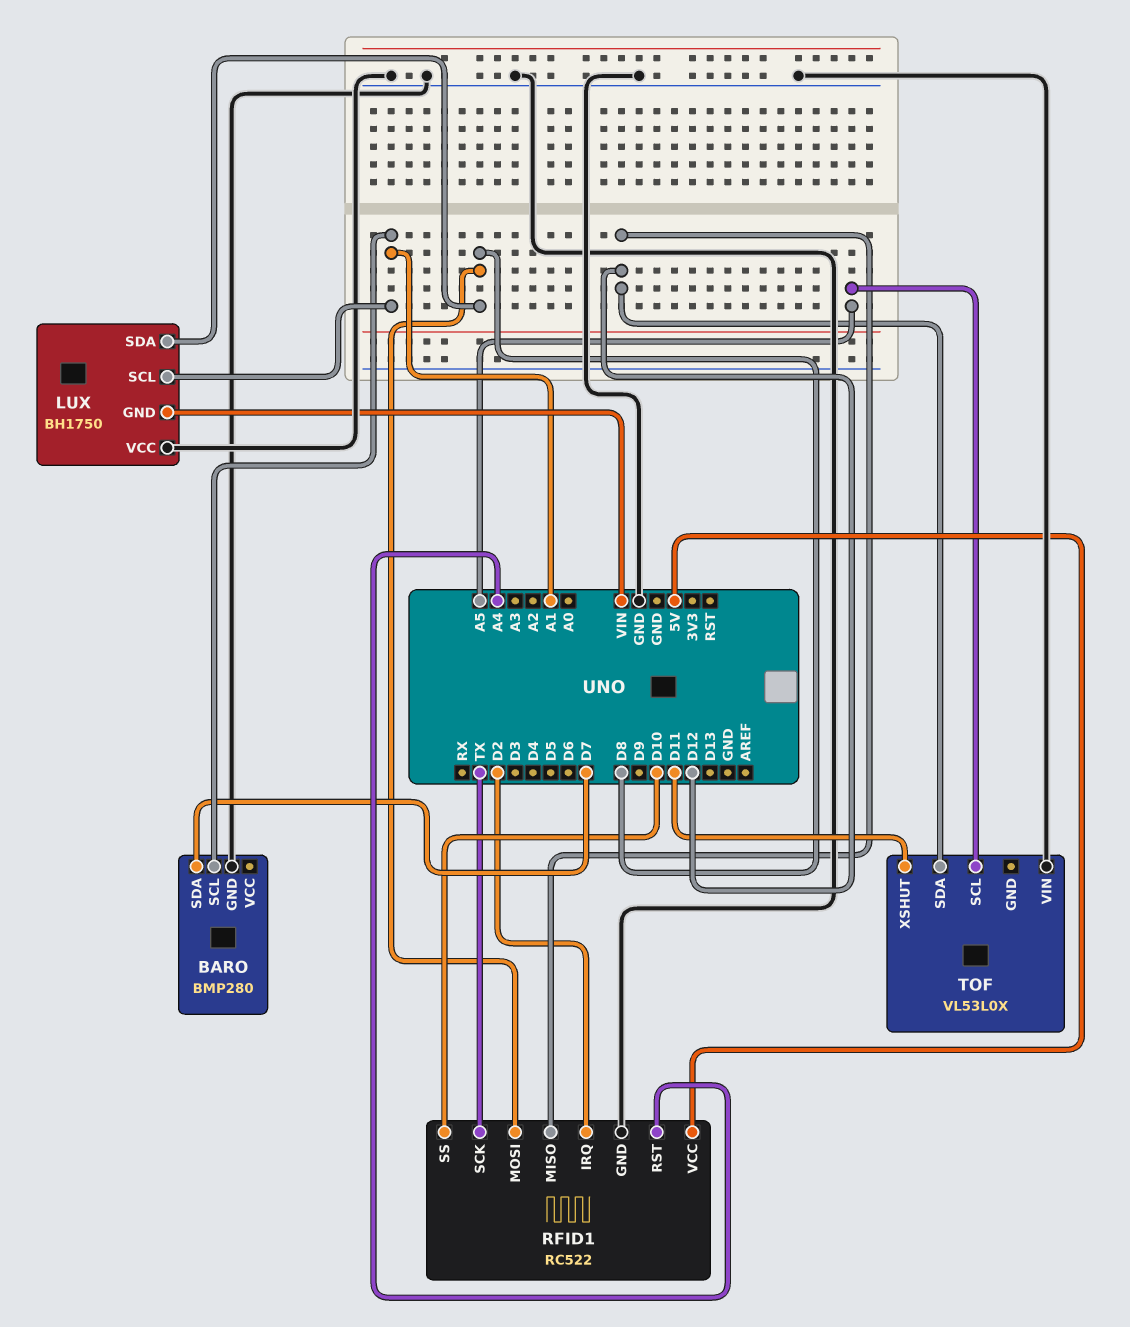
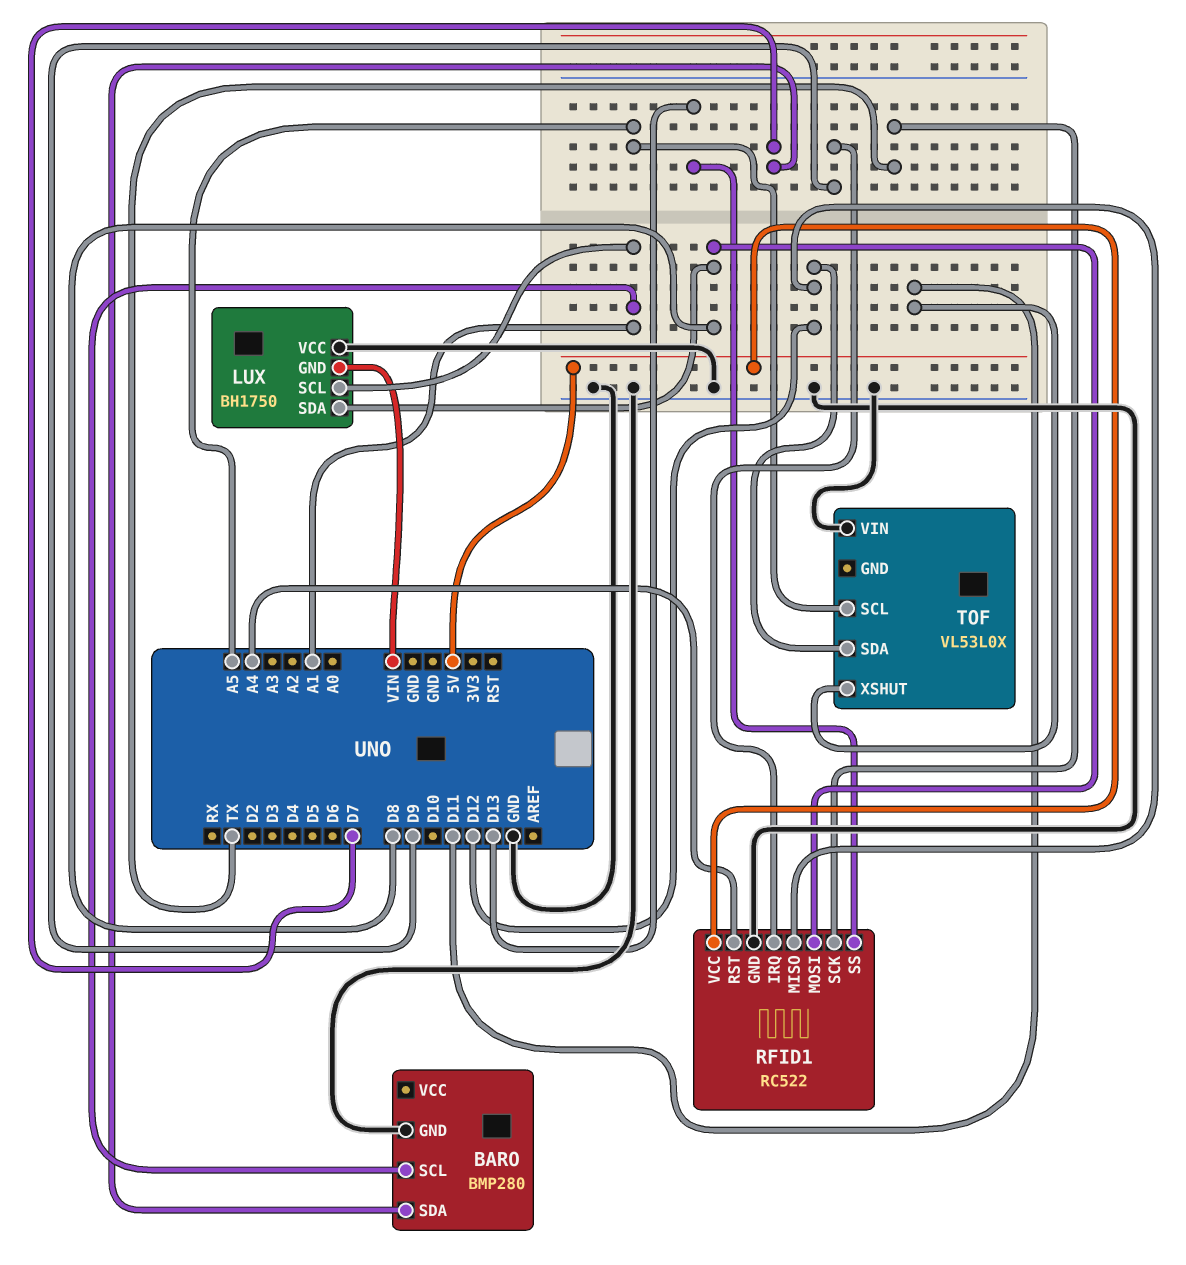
RFID1 pin IRQ: D2 -> D9
RFID1 pin SS: D10 -> D13

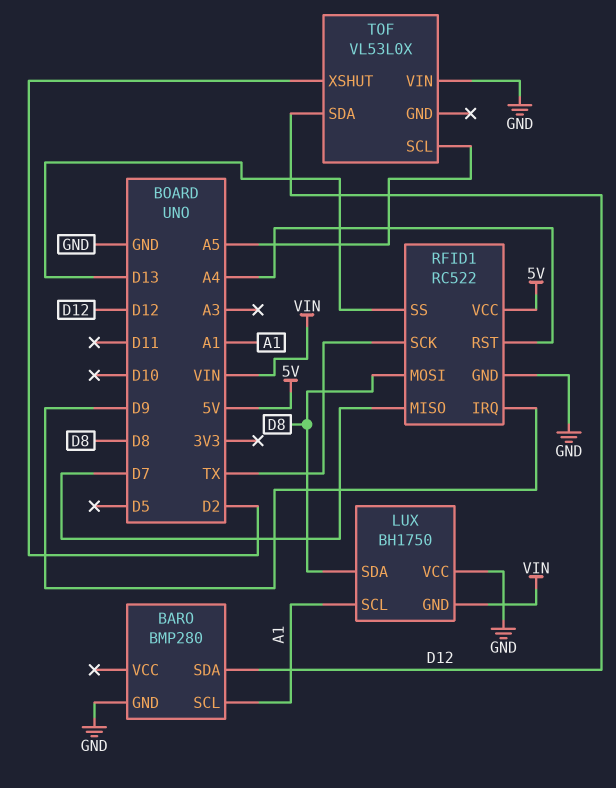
BARO pin SDA: D7 -> D12
RFID1 pin MISO: D12 -> D7
TOF pin XSHUT: D11 -> D2

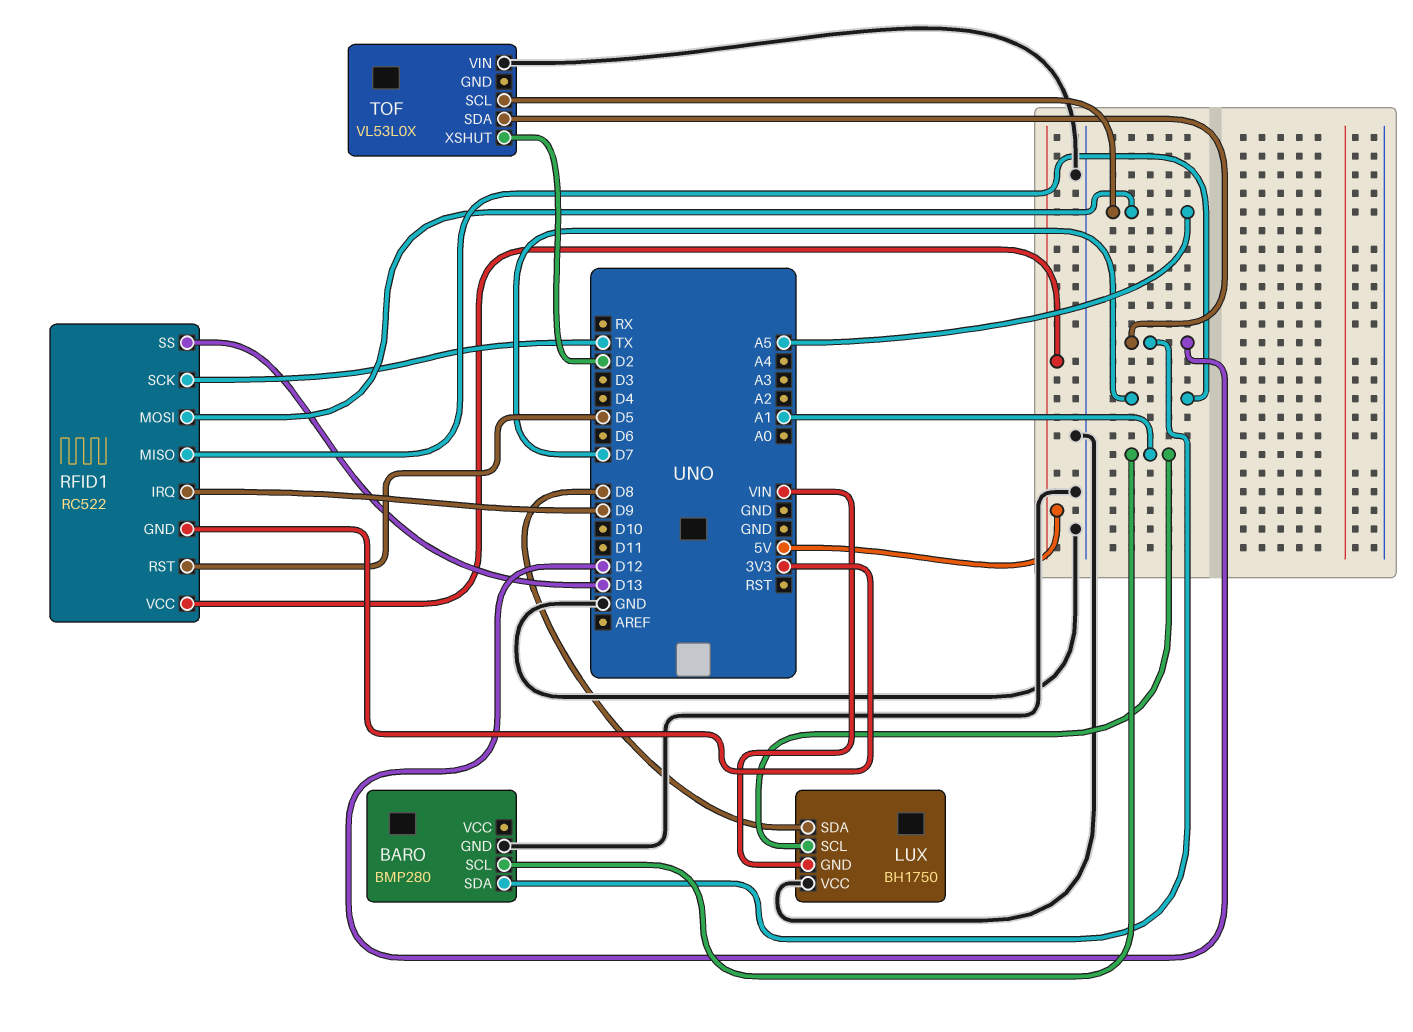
RFID1 pin GND: GND -> 3V3
RFID1 pin MOSI: D8 -> A5
RFID1 pin RST: A4 -> D5

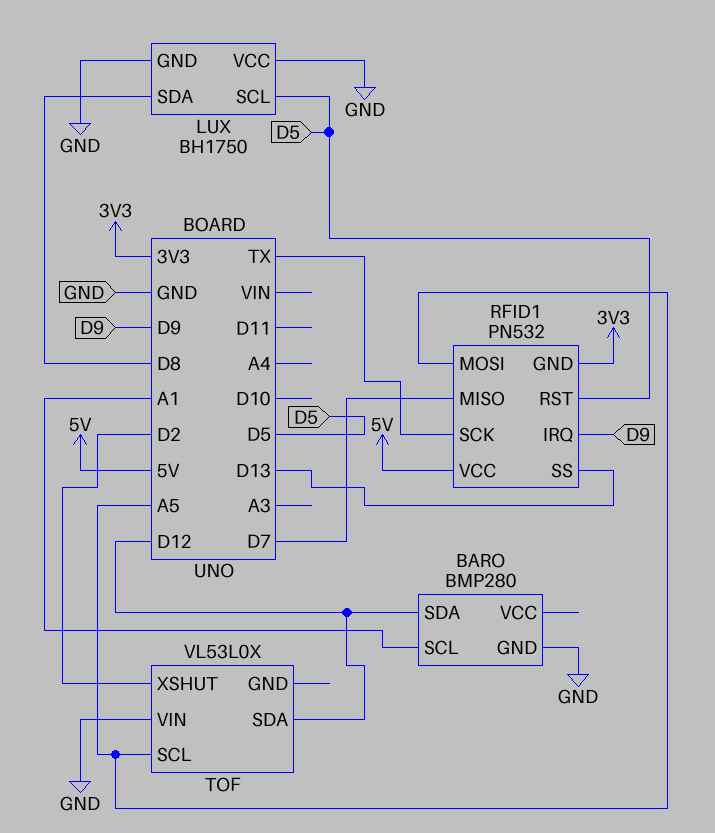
LUX pin GND: VIN -> GND
LUX pin SCL: A1 -> D5
RFID1: RC522 -> PN532

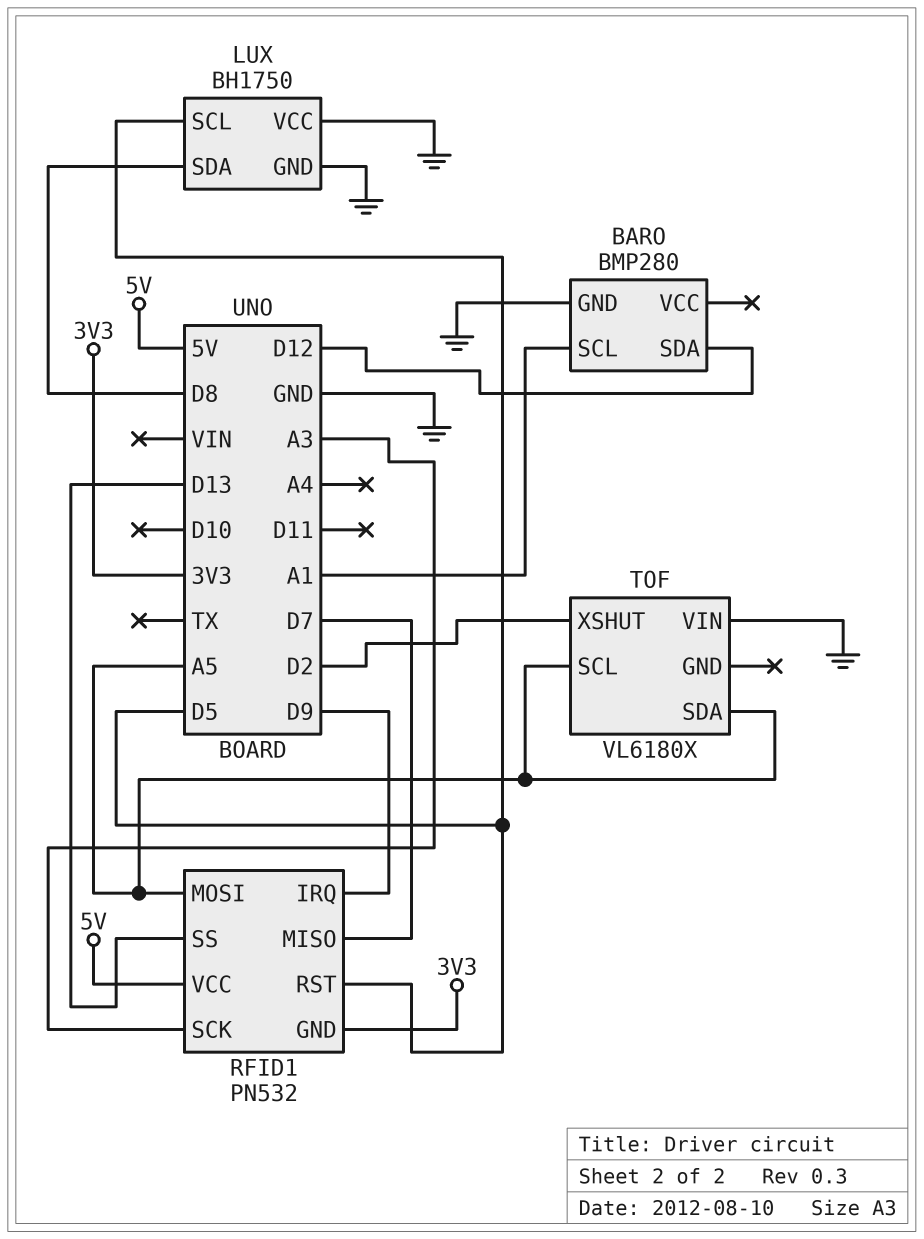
RFID1 pin SCK: TX -> A3
TOF: VL53L0X -> VL6180X
TOF pin SDA: D12 -> A5

